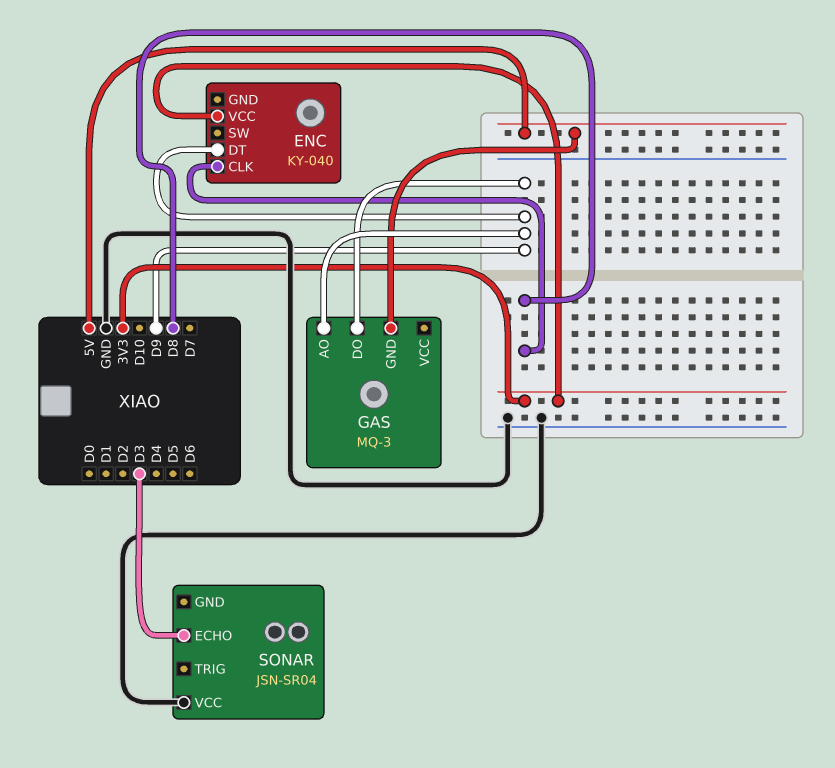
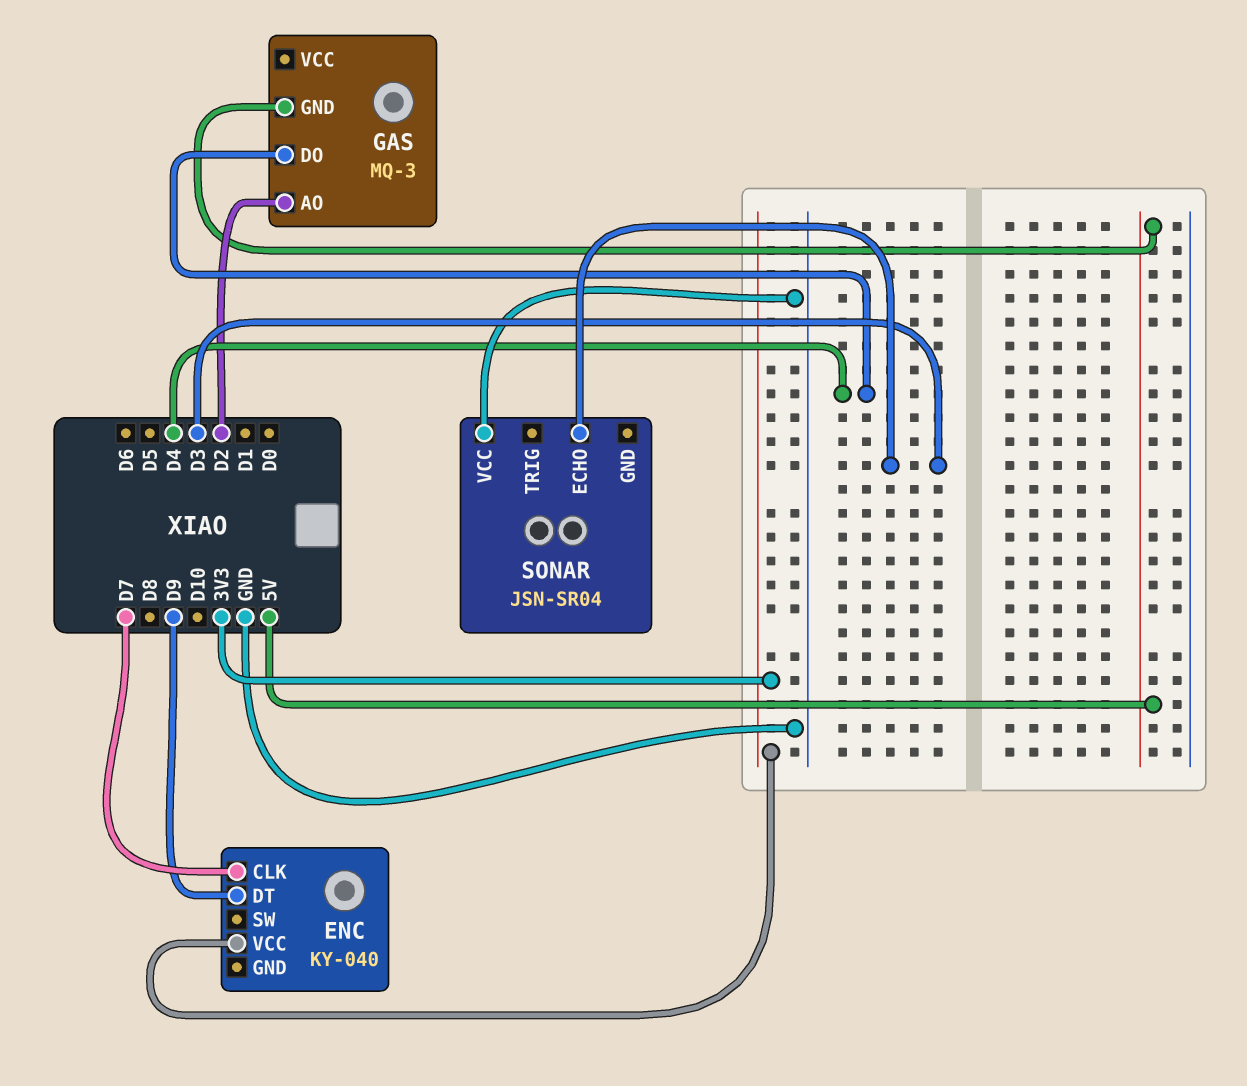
ENC pin CLK: D8 -> D7
GAS pin AO: D9 -> D2
GAS pin DO: D9 -> D4

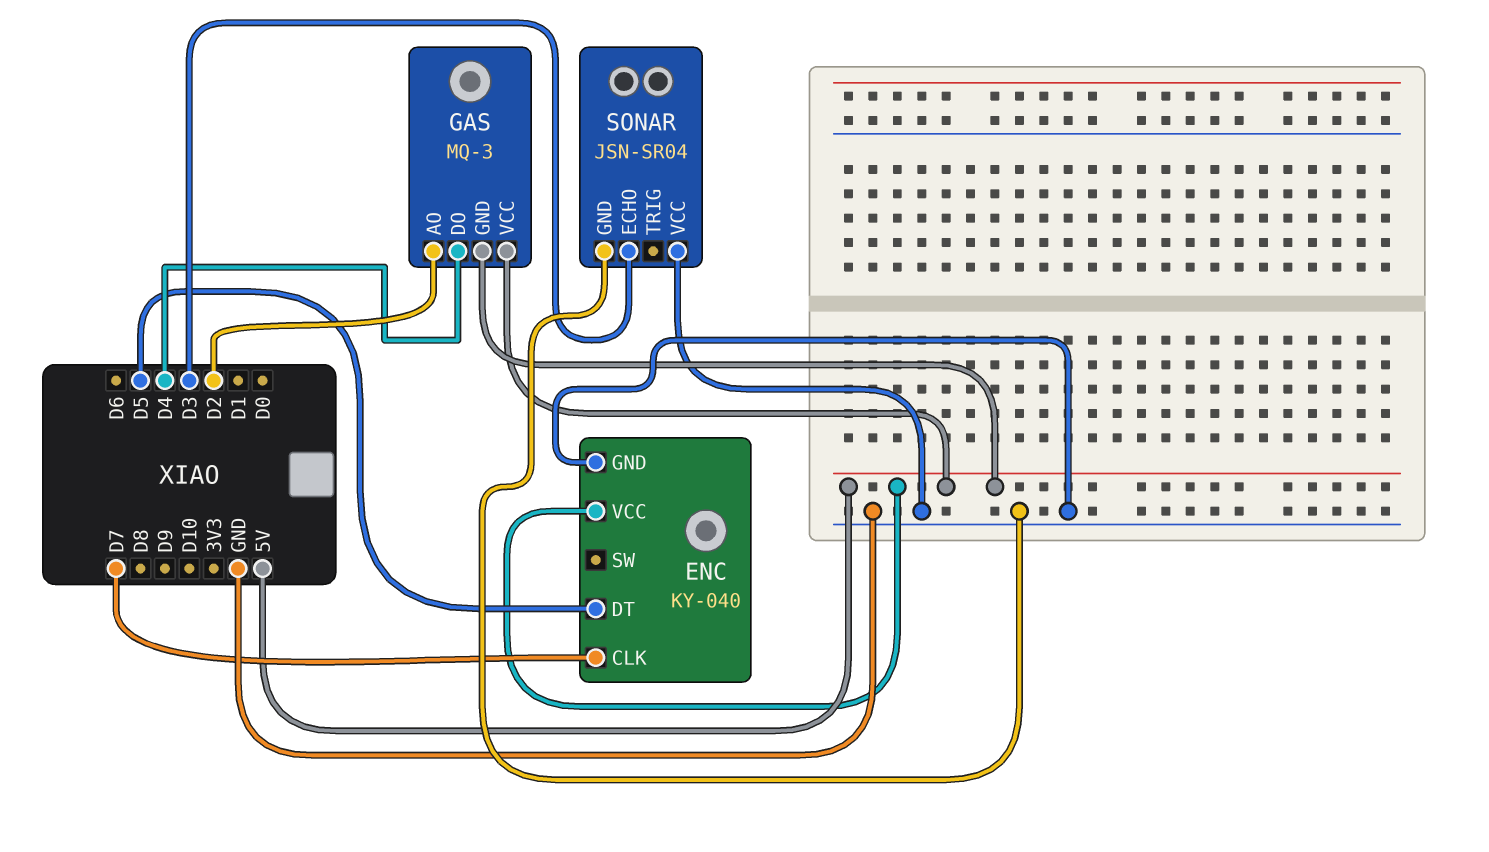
ENC pin DT: D9 -> D5
ENC pin GND: none -> GND
ENC pin VCC: 3V3 -> 5V
GAS pin VCC: none -> 5V
SONAR pin GND: none -> GND

